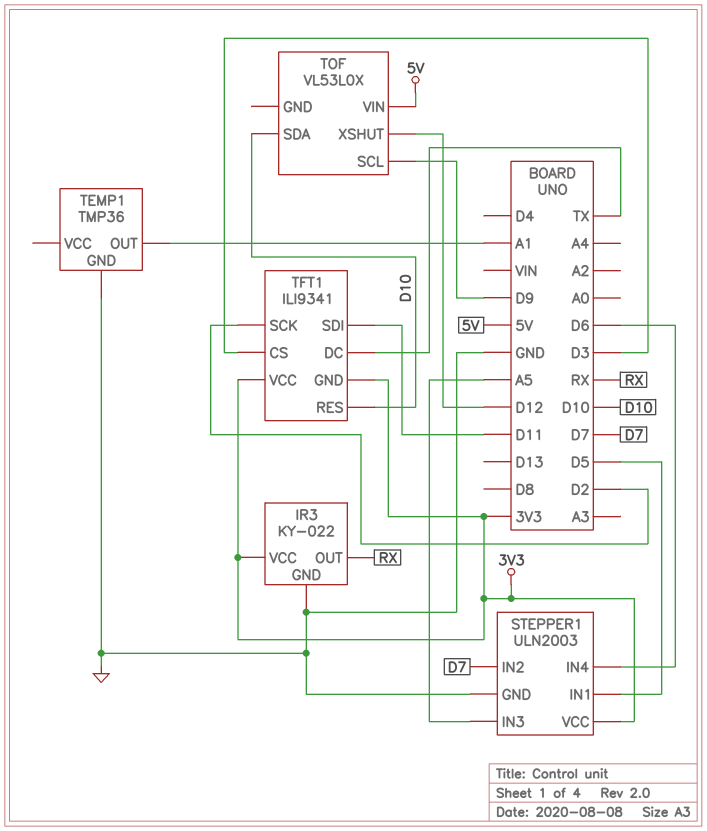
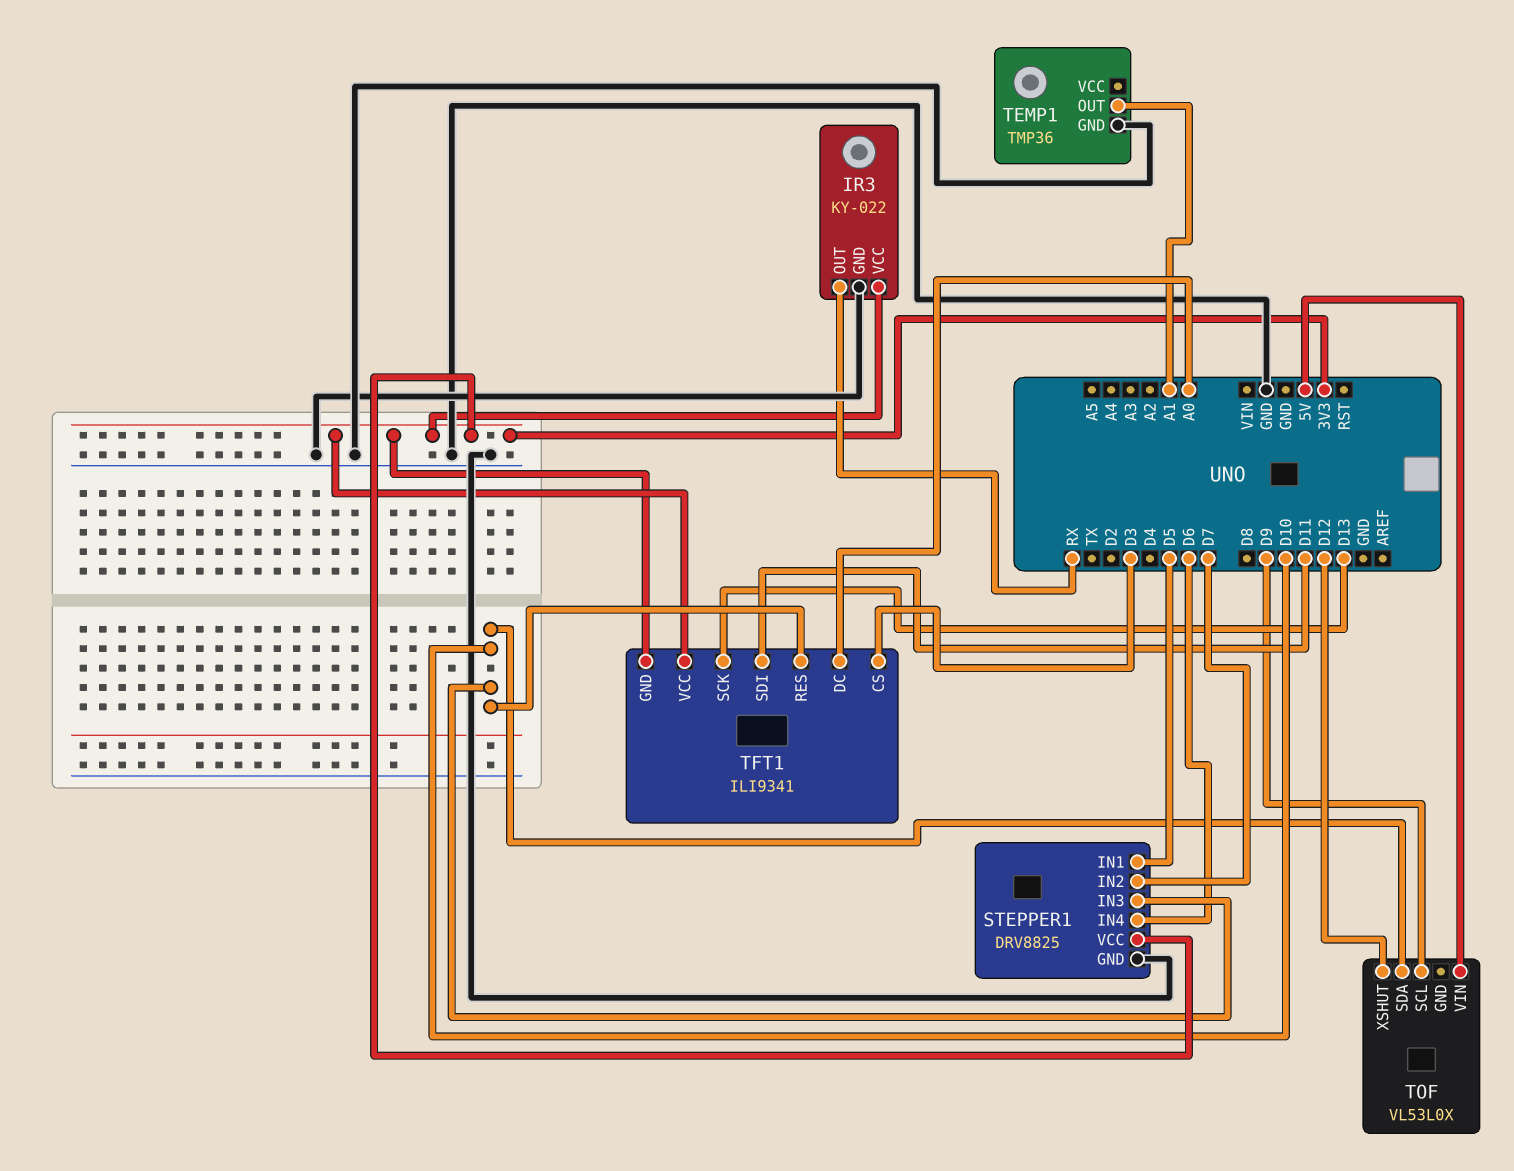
STEPPER1: ULN2003 -> DRV8825
STEPPER1 pin IN3: A5 -> D10
TFT1 pin DC: TX -> A0
TFT1 pin SCK: D2 -> D13

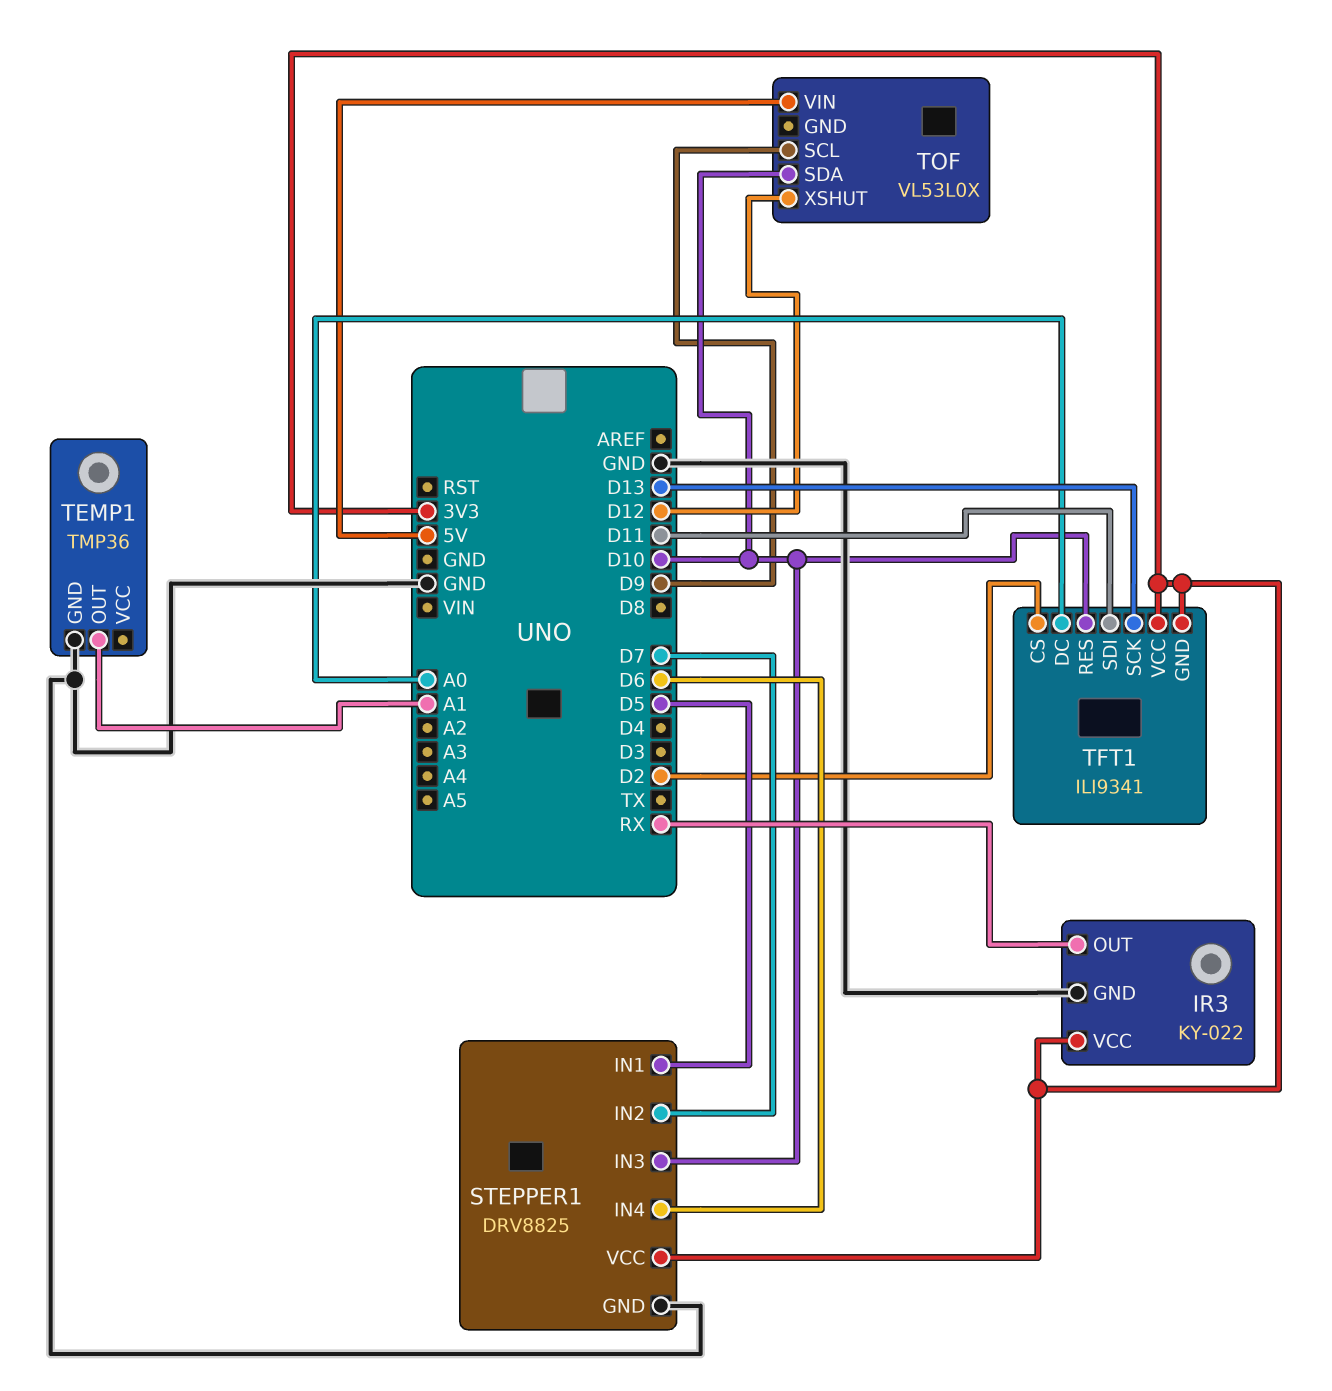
TFT1 pin CS: D3 -> D2

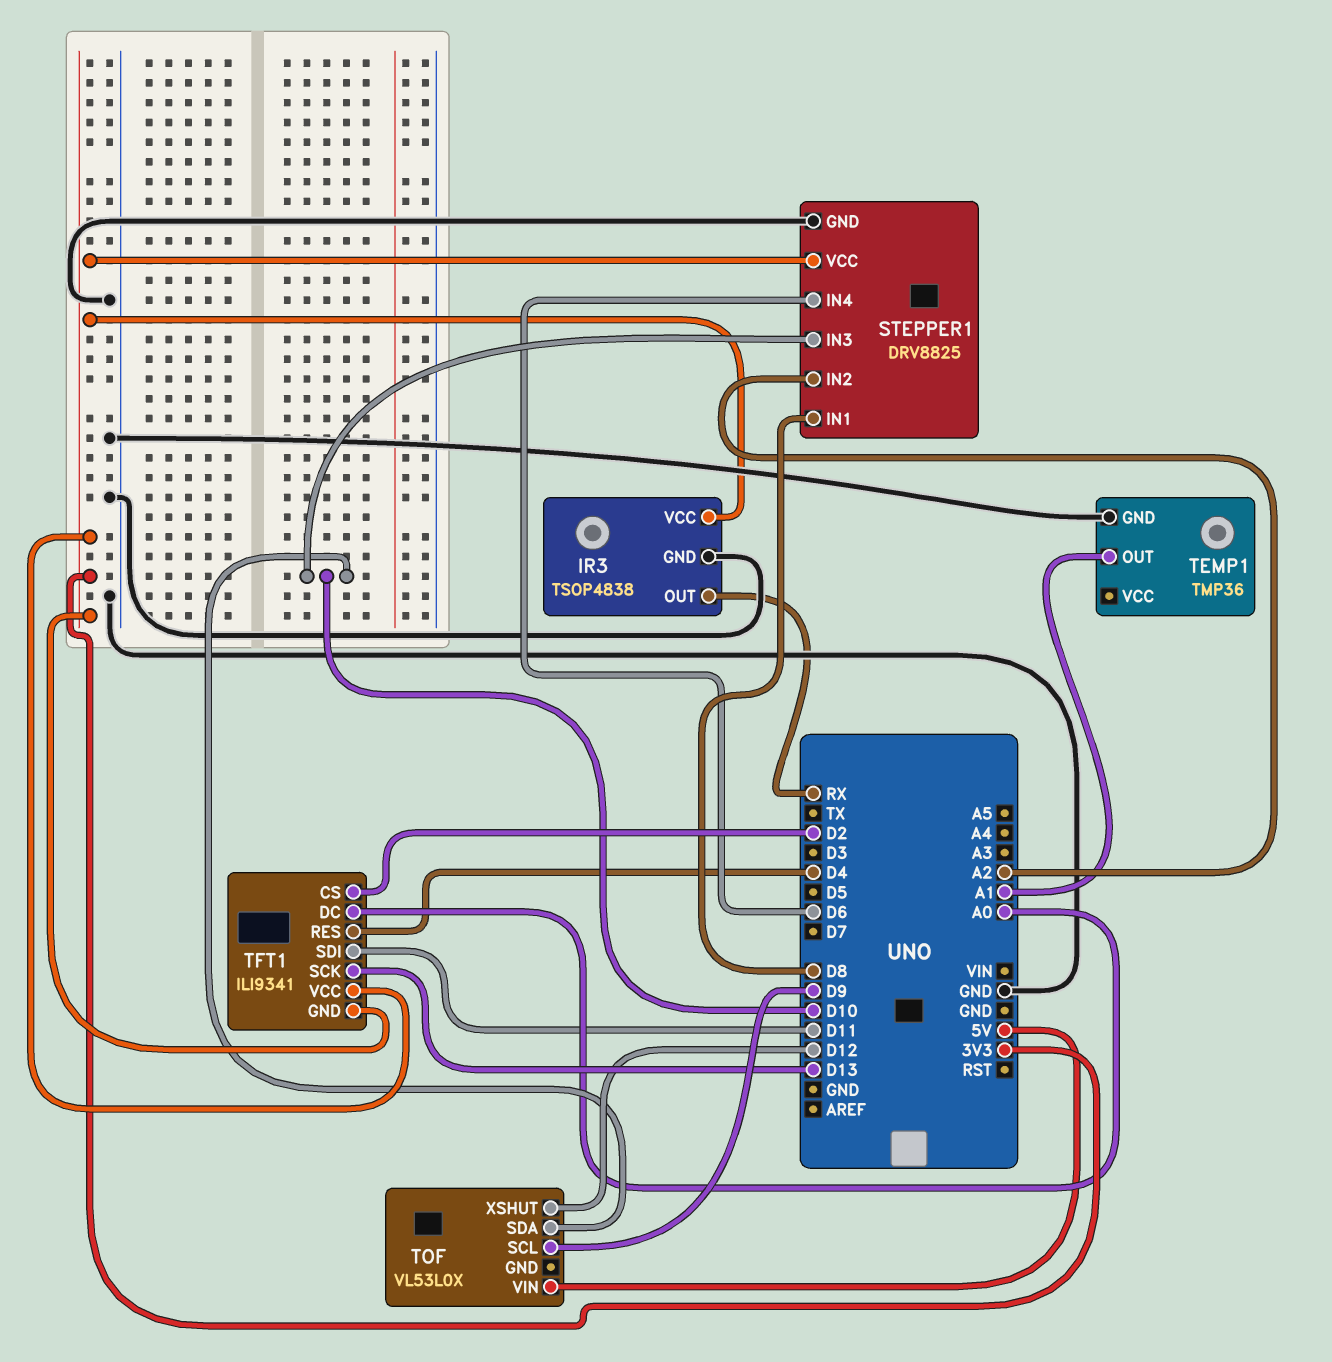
IR3: KY-022 -> TSOP4838
STEPPER1 pin IN1: D5 -> D8
STEPPER1 pin IN2: D7 -> A2
TFT1 pin RES: D10 -> D4

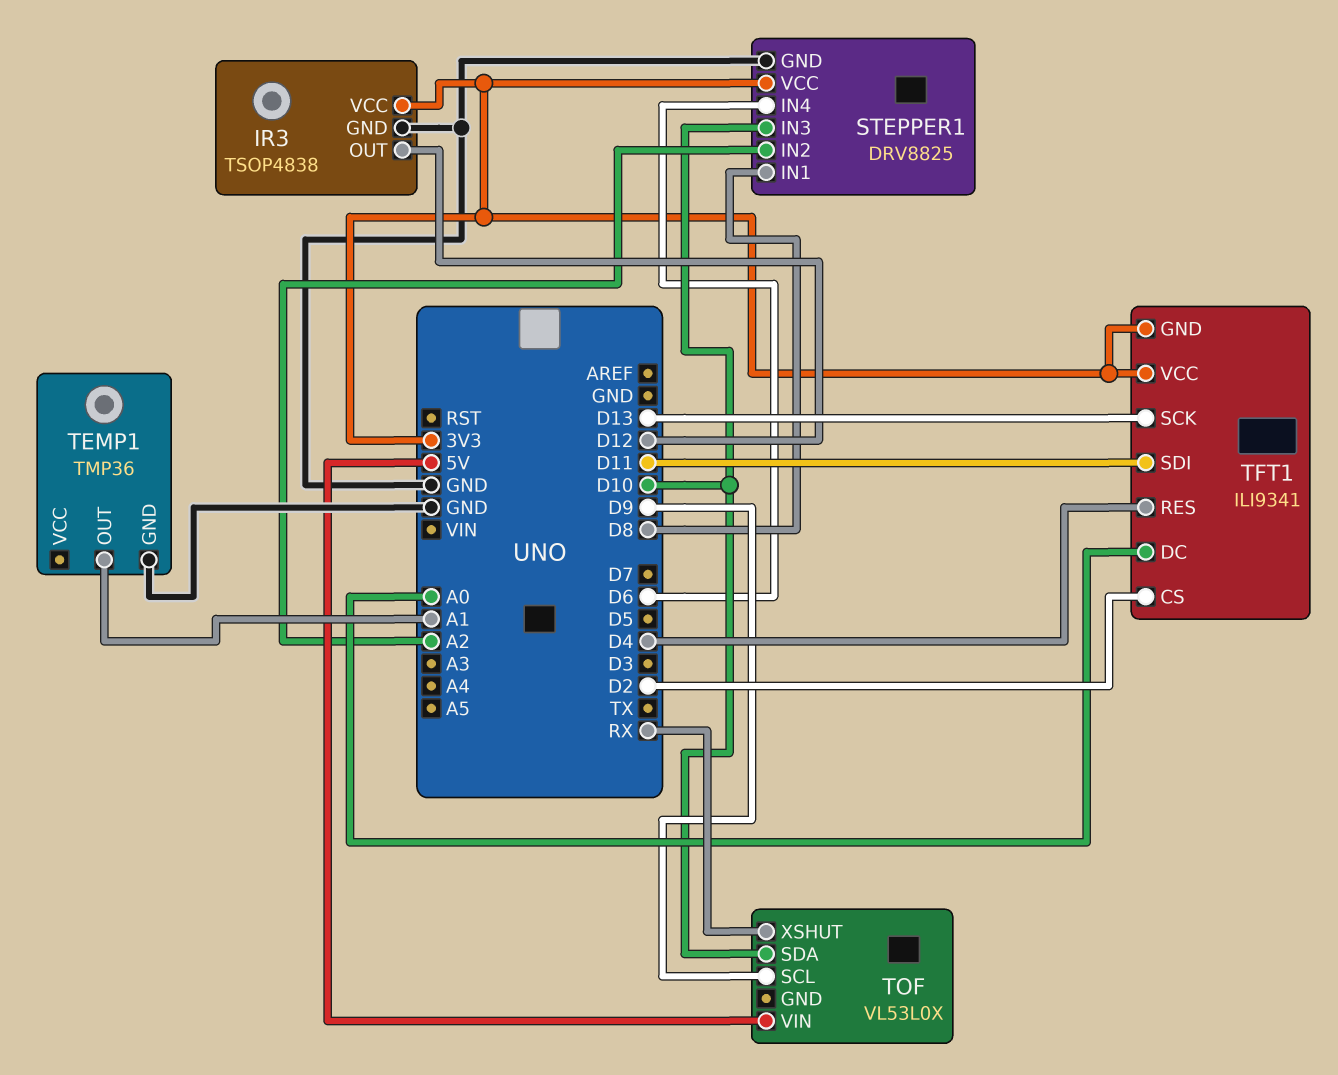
IR3 pin OUT: RX -> D12
TOF pin XSHUT: D12 -> RX

